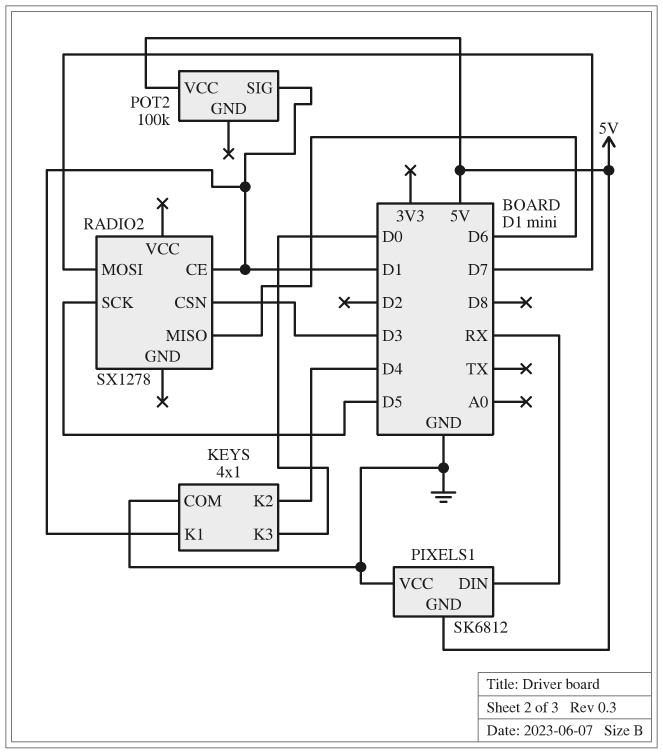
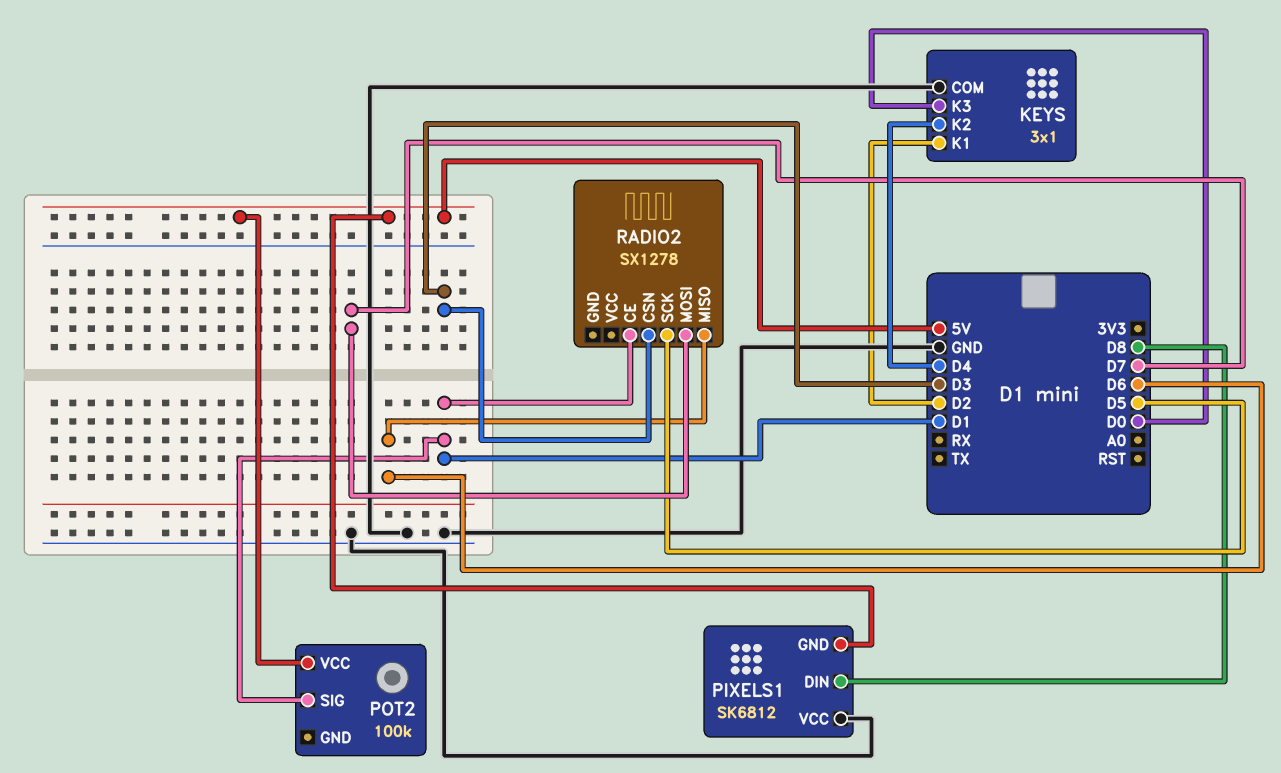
KEYS: 4x1 -> 3x1
KEYS pin K1: D1 -> D2
PIXELS1 pin DIN: RX -> D8

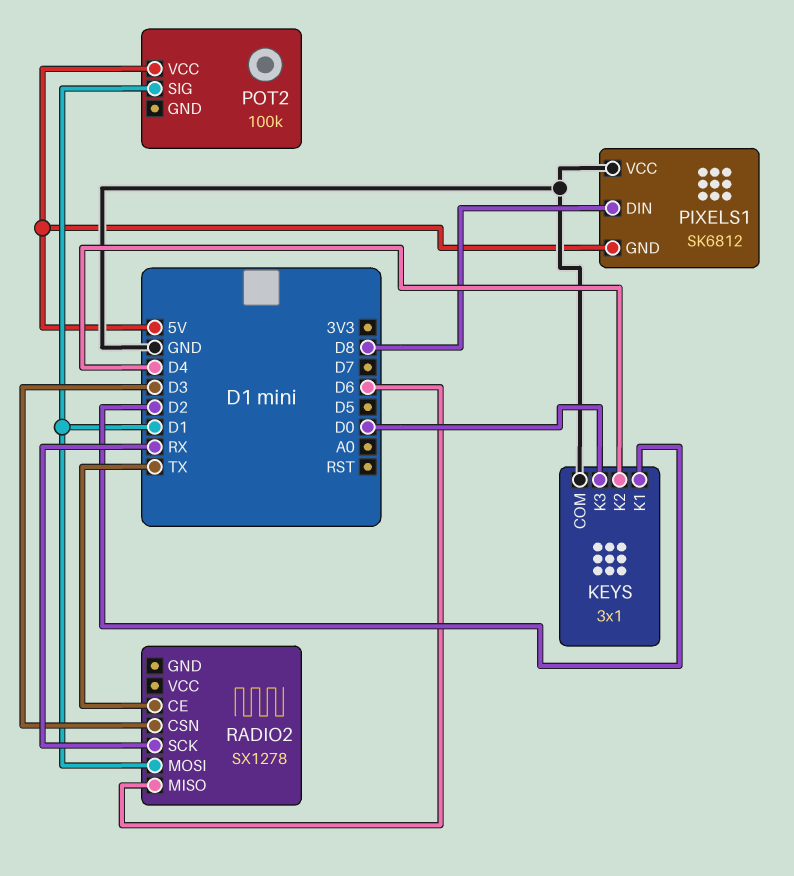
RADIO2 pin CE: D1 -> TX
RADIO2 pin MOSI: D7 -> D1
RADIO2 pin SCK: D5 -> RX

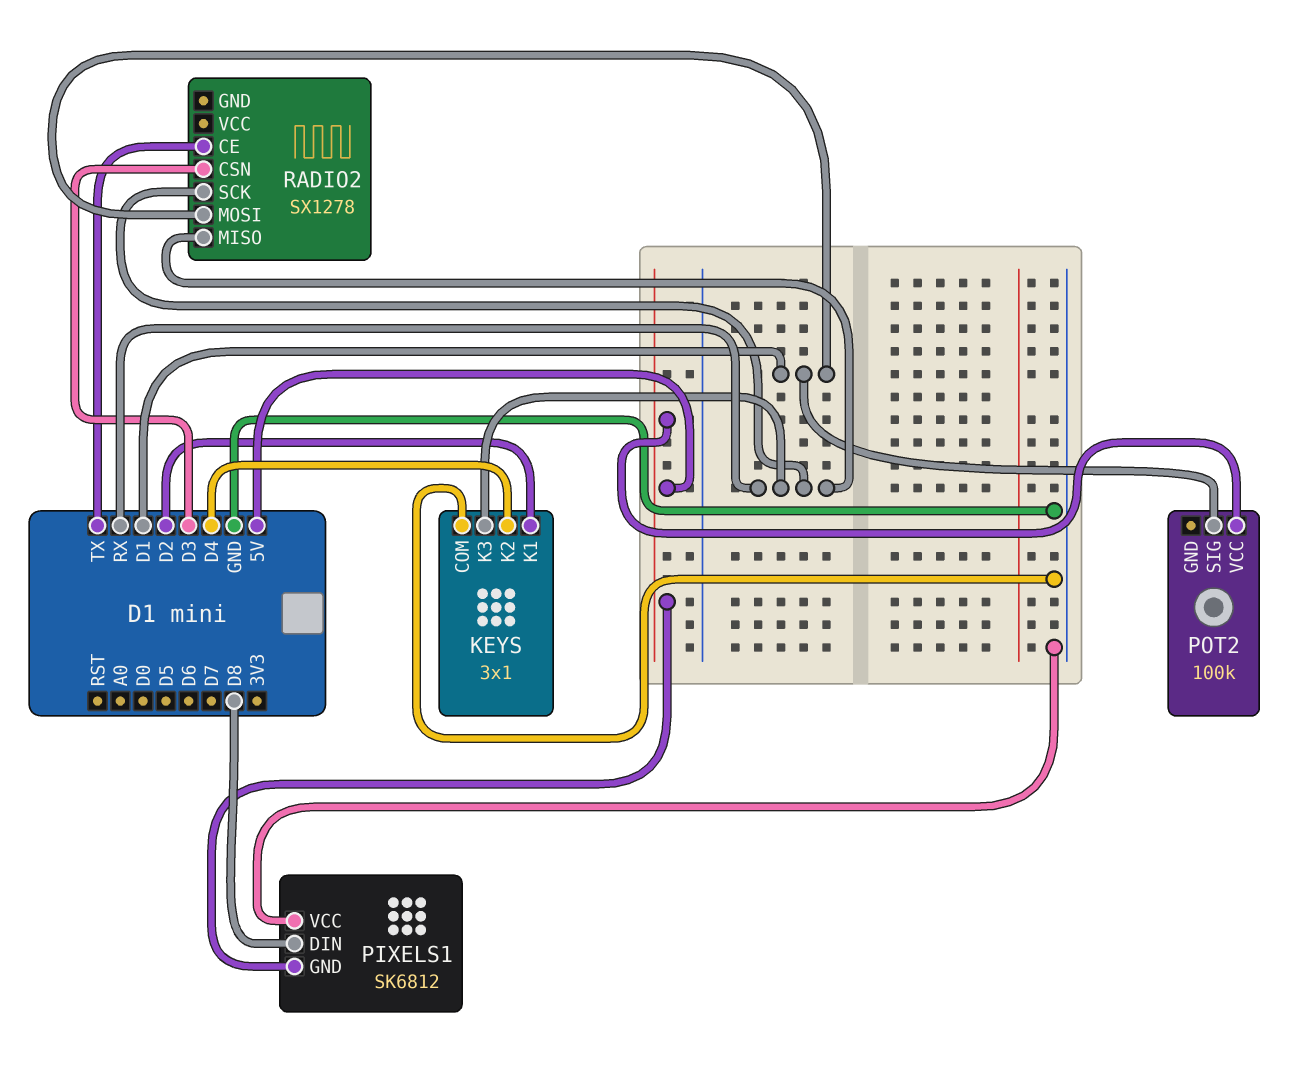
KEYS pin K3: D0 -> RX
RADIO2 pin MISO: D6 -> RX

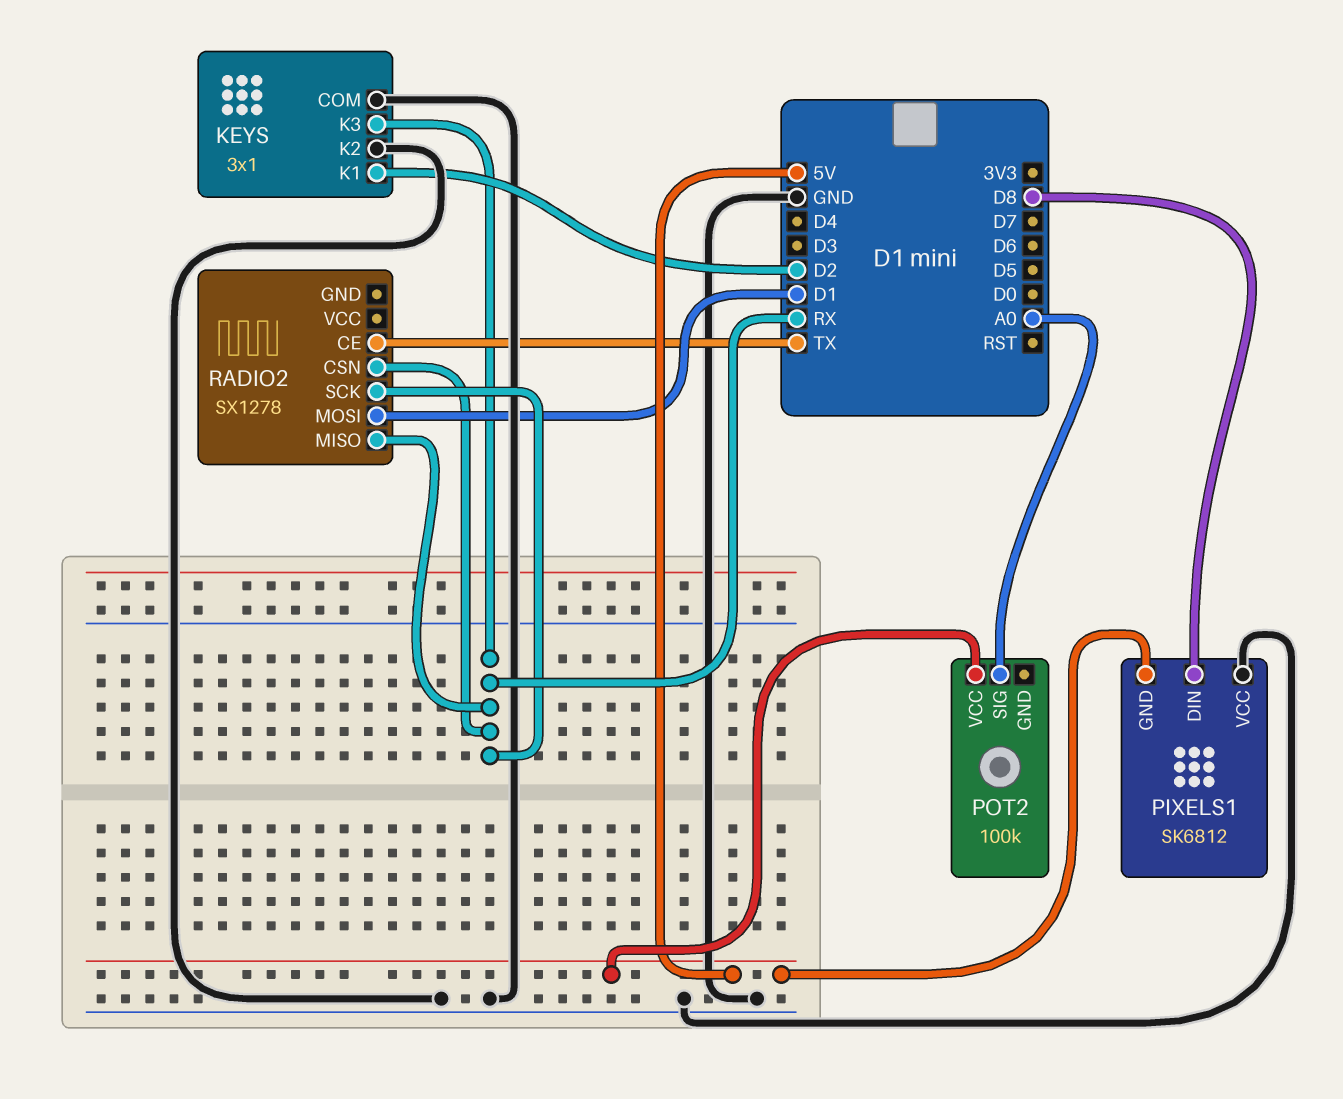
KEYS pin K2: D4 -> GND
POT2 pin SIG: D1 -> A0
RADIO2 pin CSN: D3 -> RX

